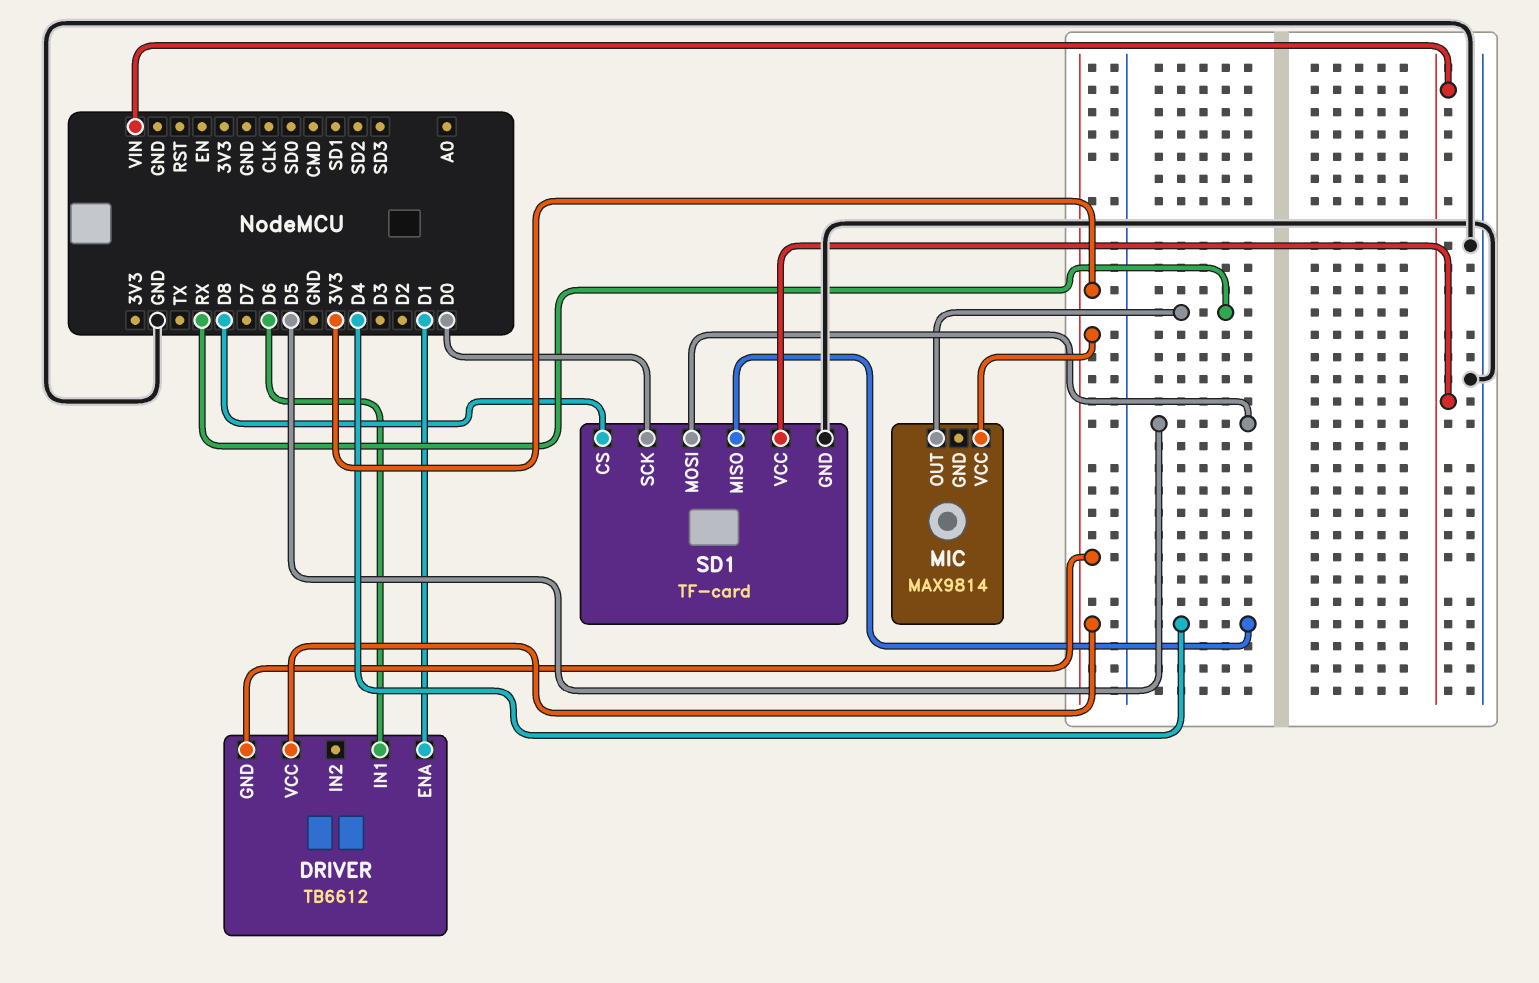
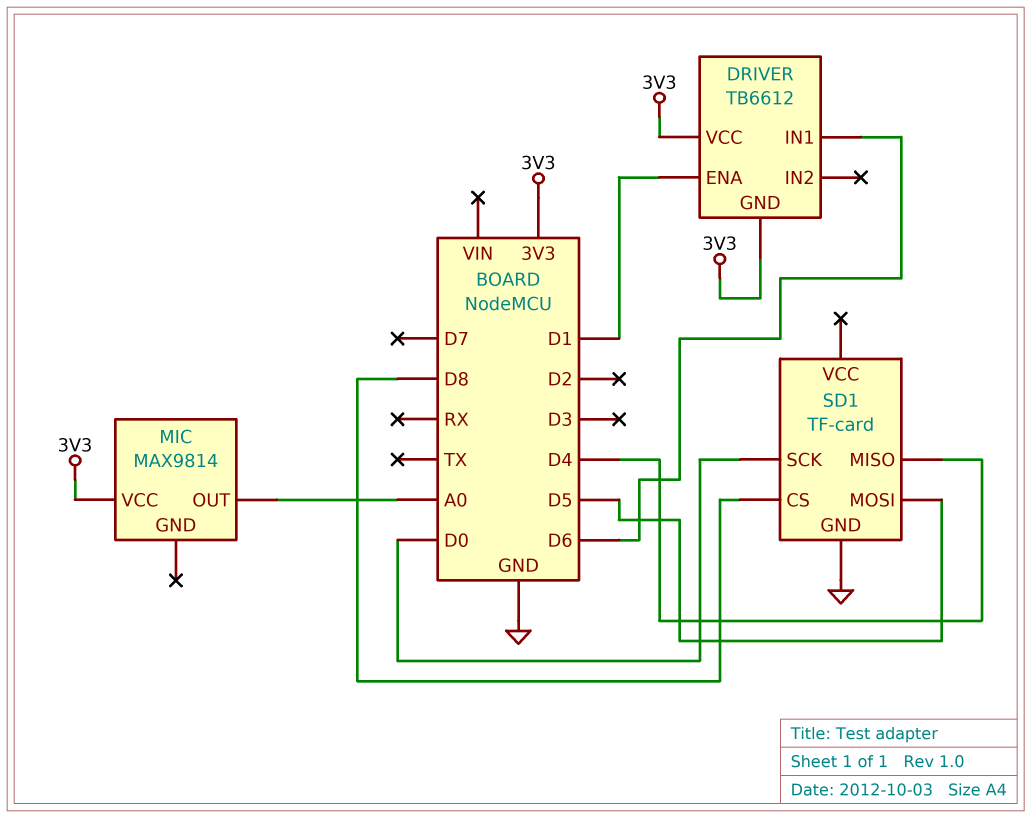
MIC pin OUT: RX -> A0
SD1 pin VCC: VIN -> none

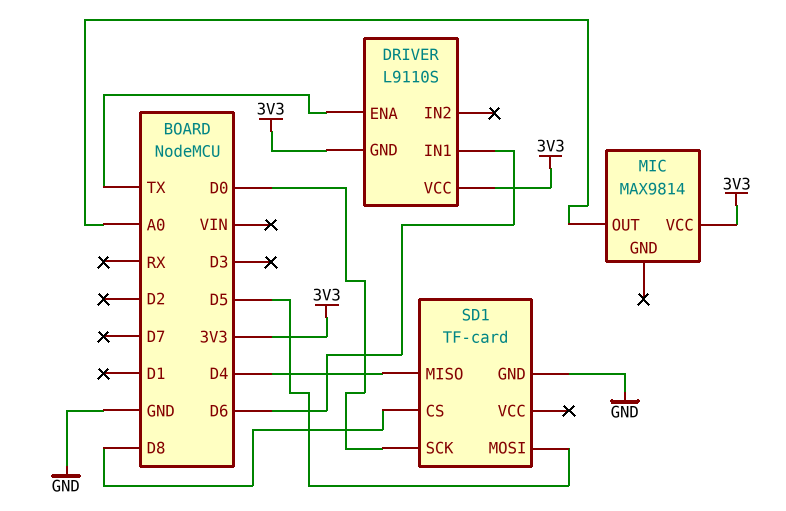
DRIVER: TB6612 -> L9110S
DRIVER pin ENA: D1 -> TX

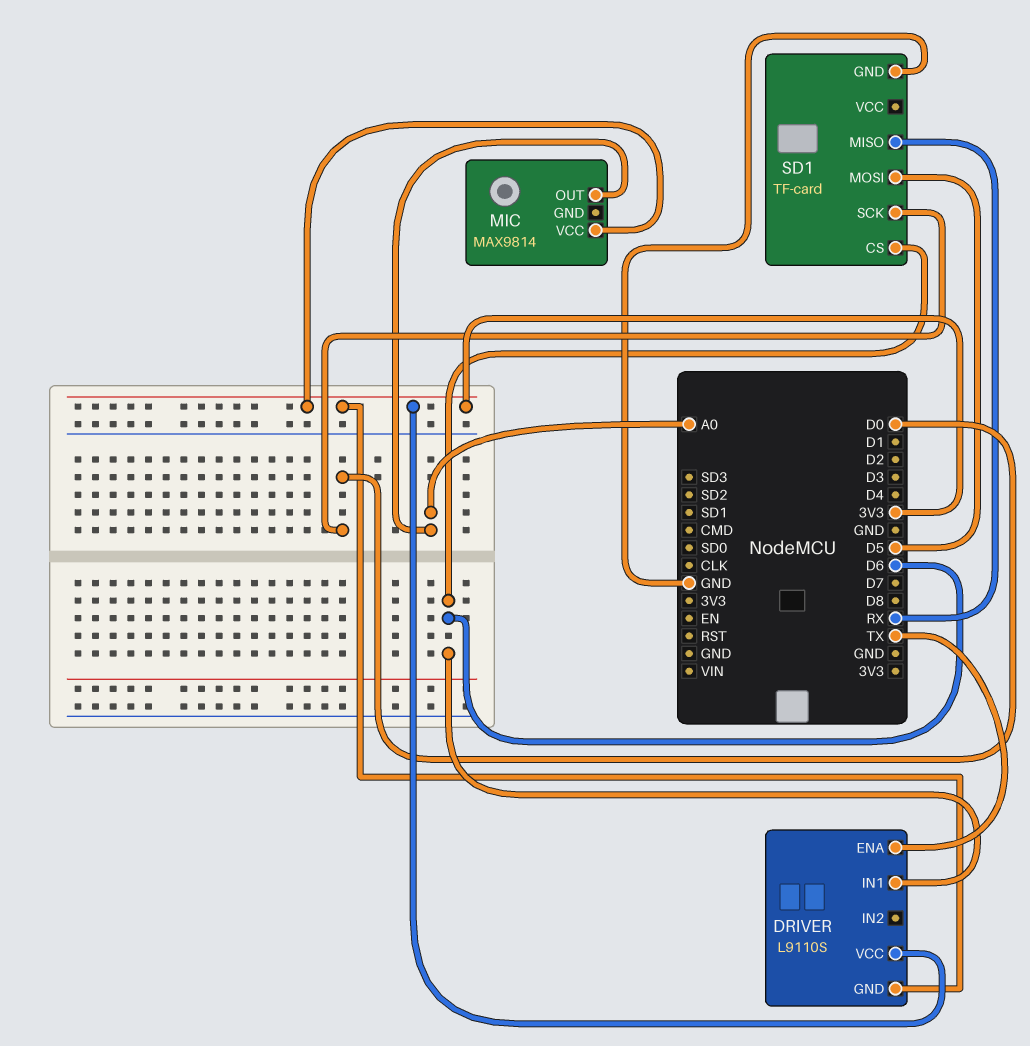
SD1 pin CS: D8 -> D6
SD1 pin MISO: D4 -> RX

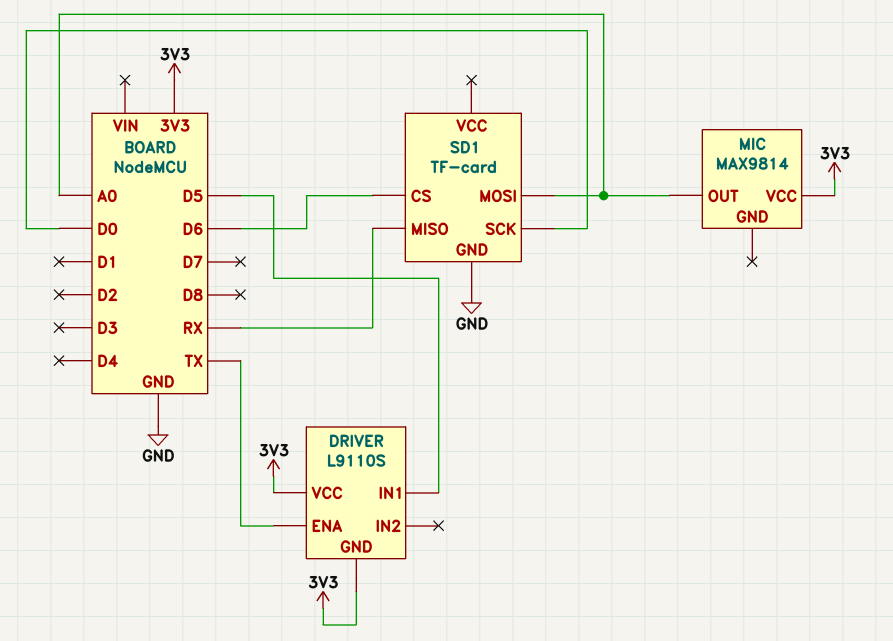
DRIVER pin IN1: D6 -> D5
SD1 pin MOSI: D5 -> A0

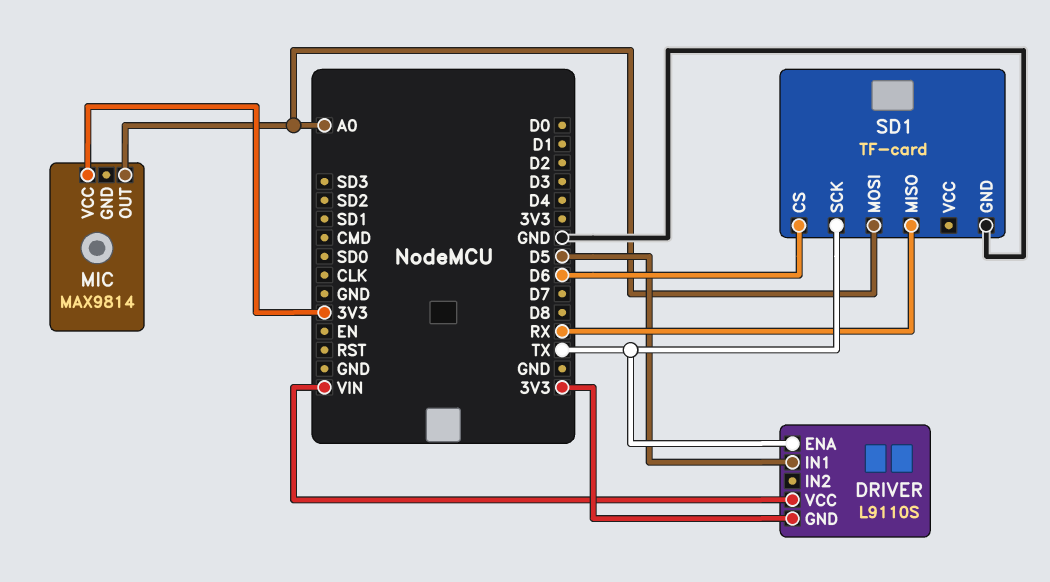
DRIVER pin VCC: 3V3 -> VIN
SD1 pin SCK: D0 -> TX

